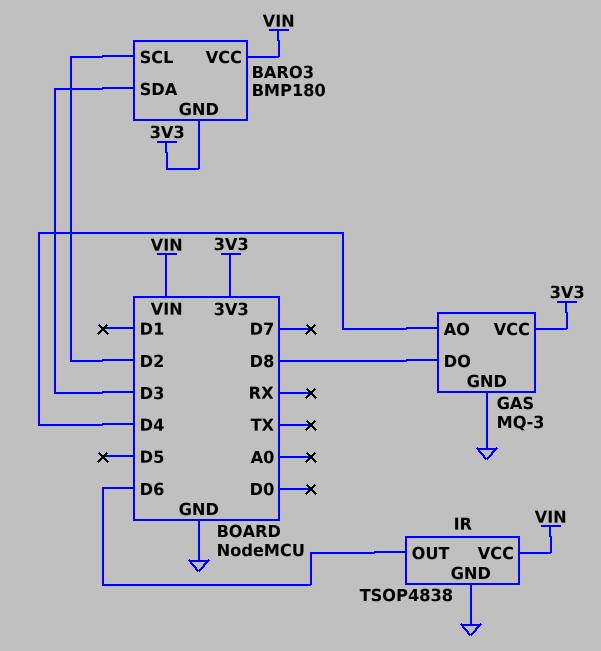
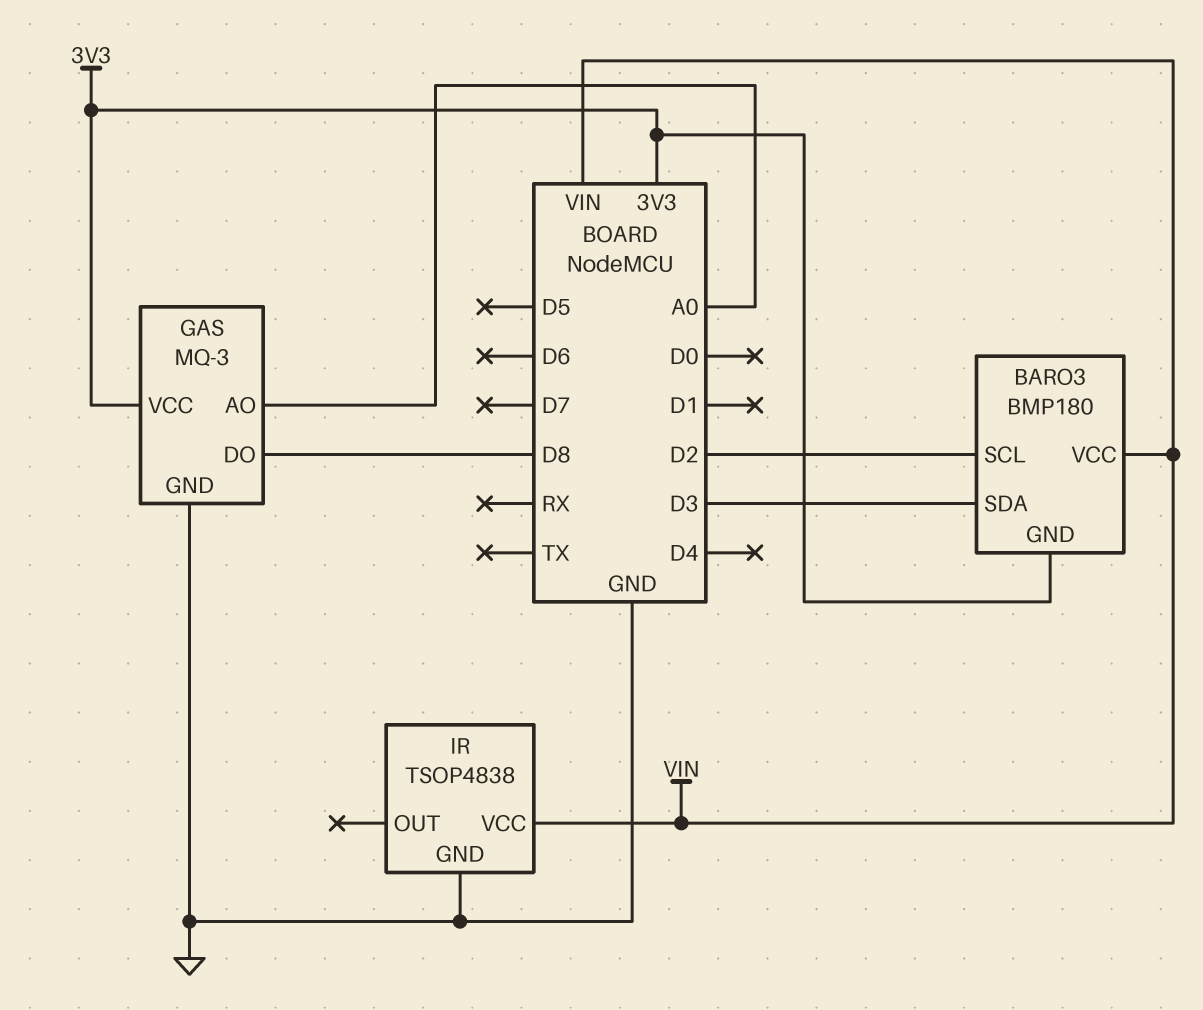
GAS pin AO: D4 -> A0
IR pin OUT: D6 -> none

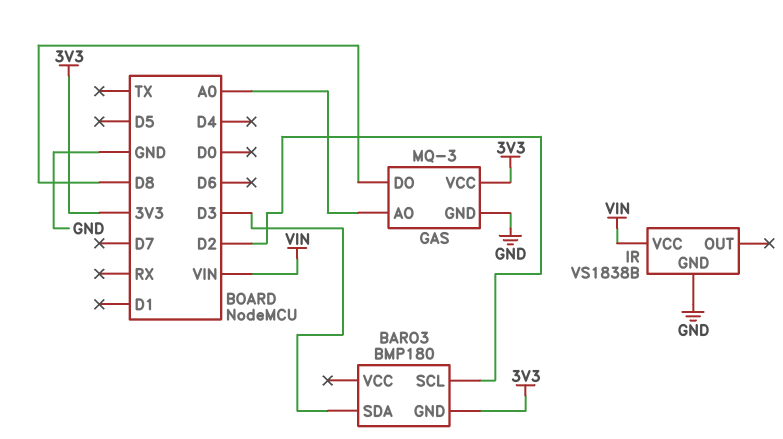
BARO3 pin VCC: VIN -> none
IR: TSOP4838 -> VS1838B

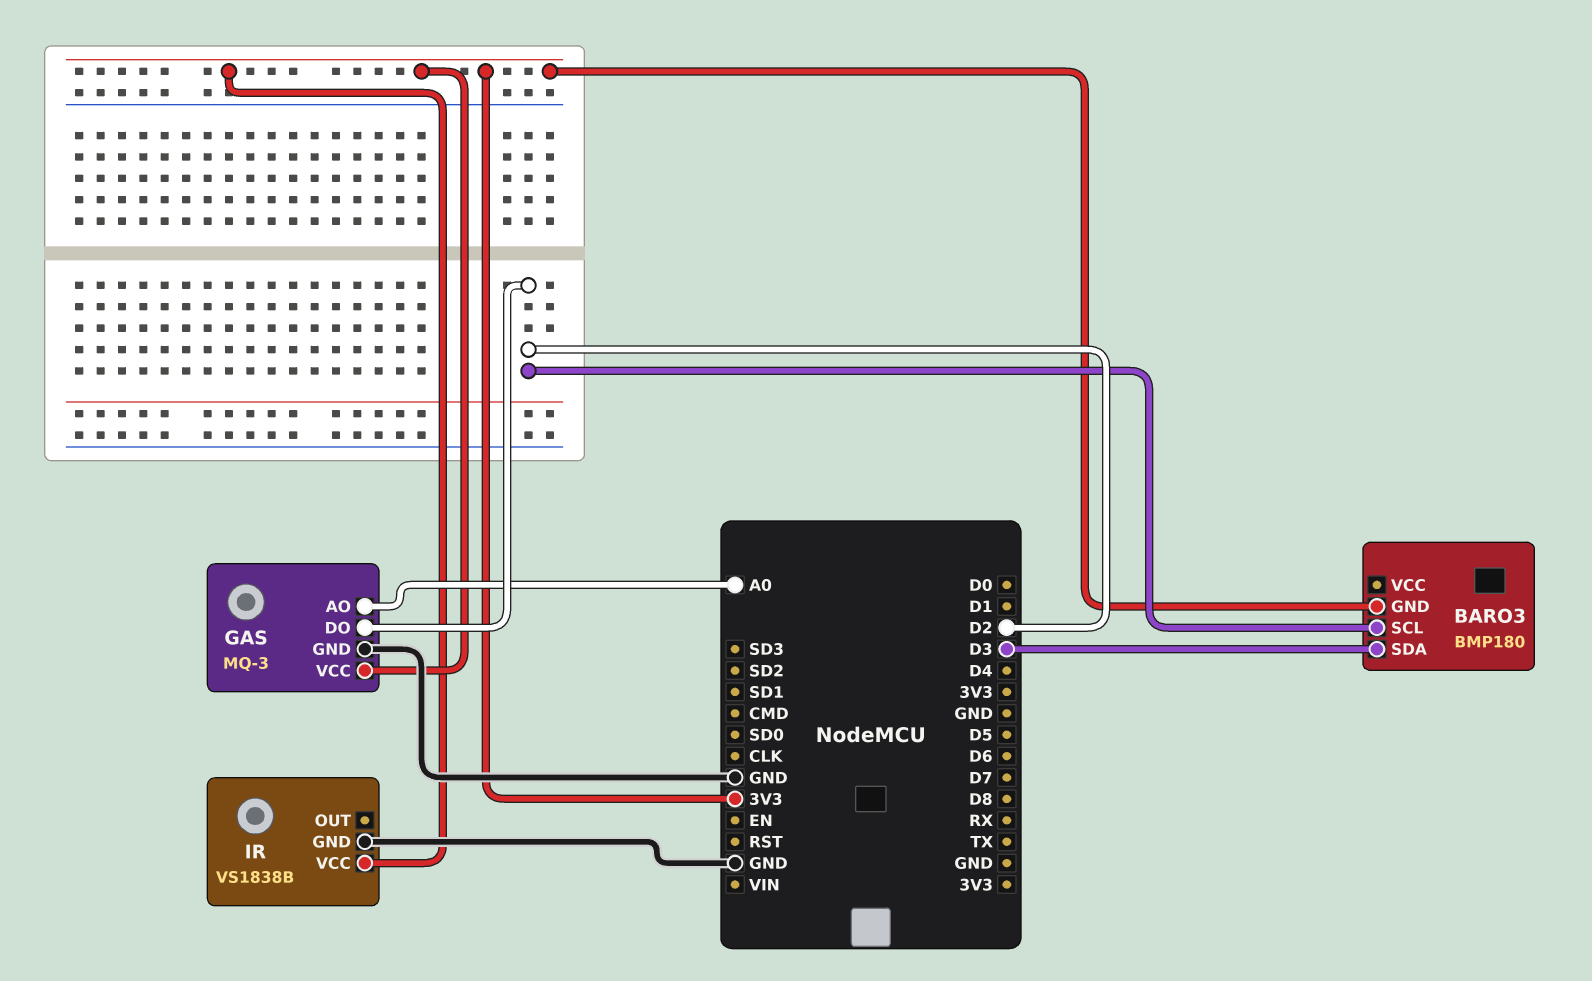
GAS pin DO: D8 -> D2
IR pin VCC: VIN -> 3V3

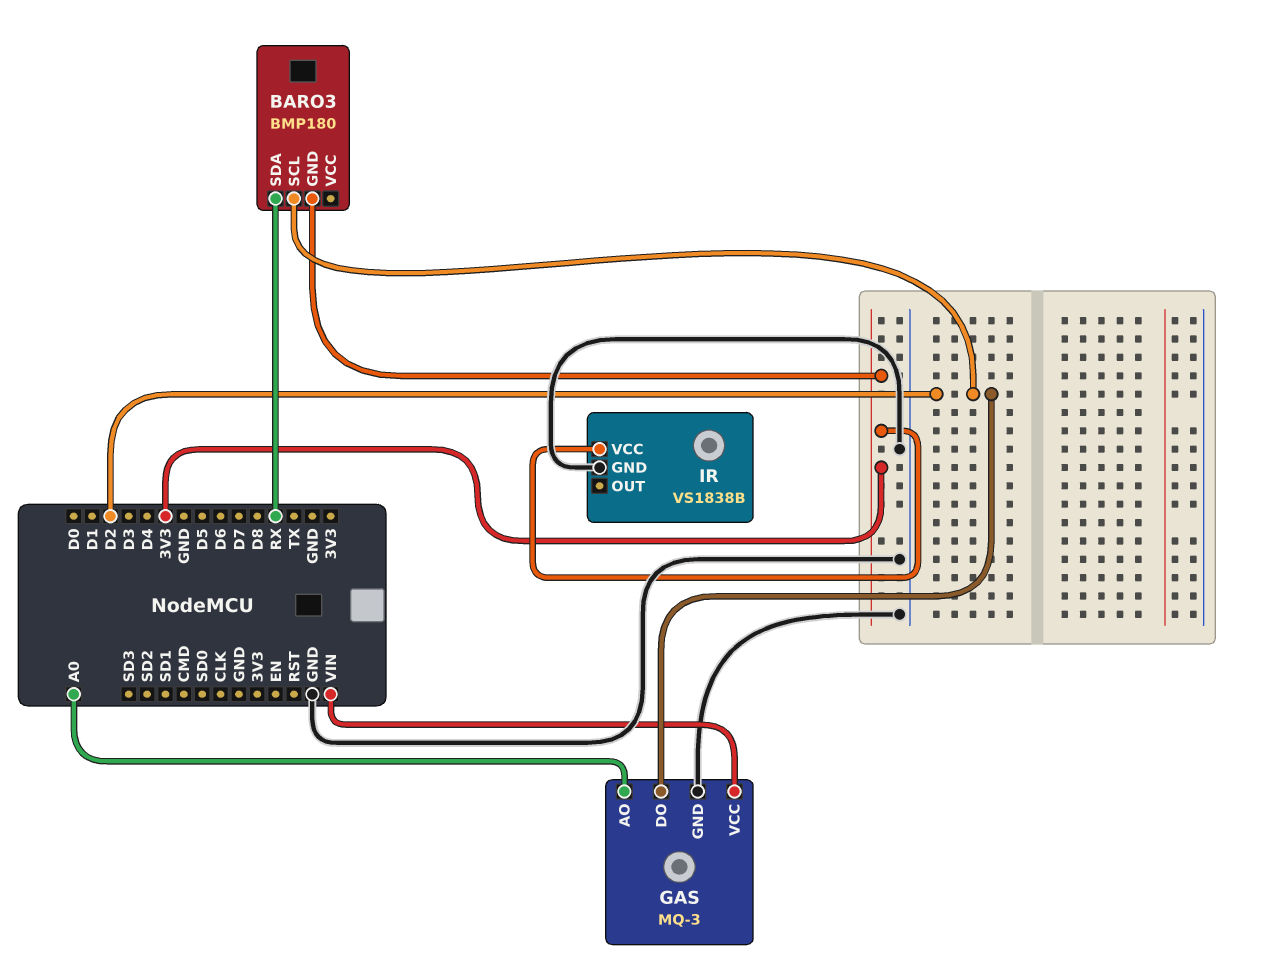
BARO3 pin SDA: D3 -> RX
GAS pin VCC: 3V3 -> VIN

